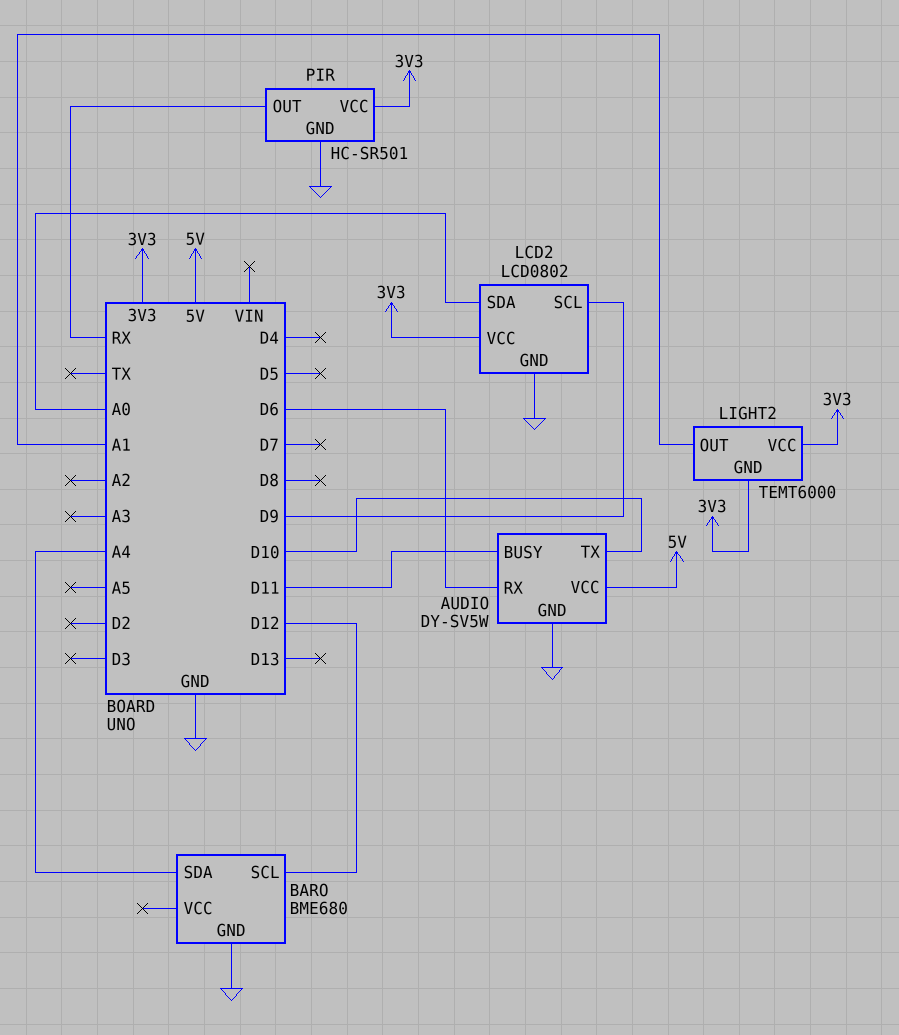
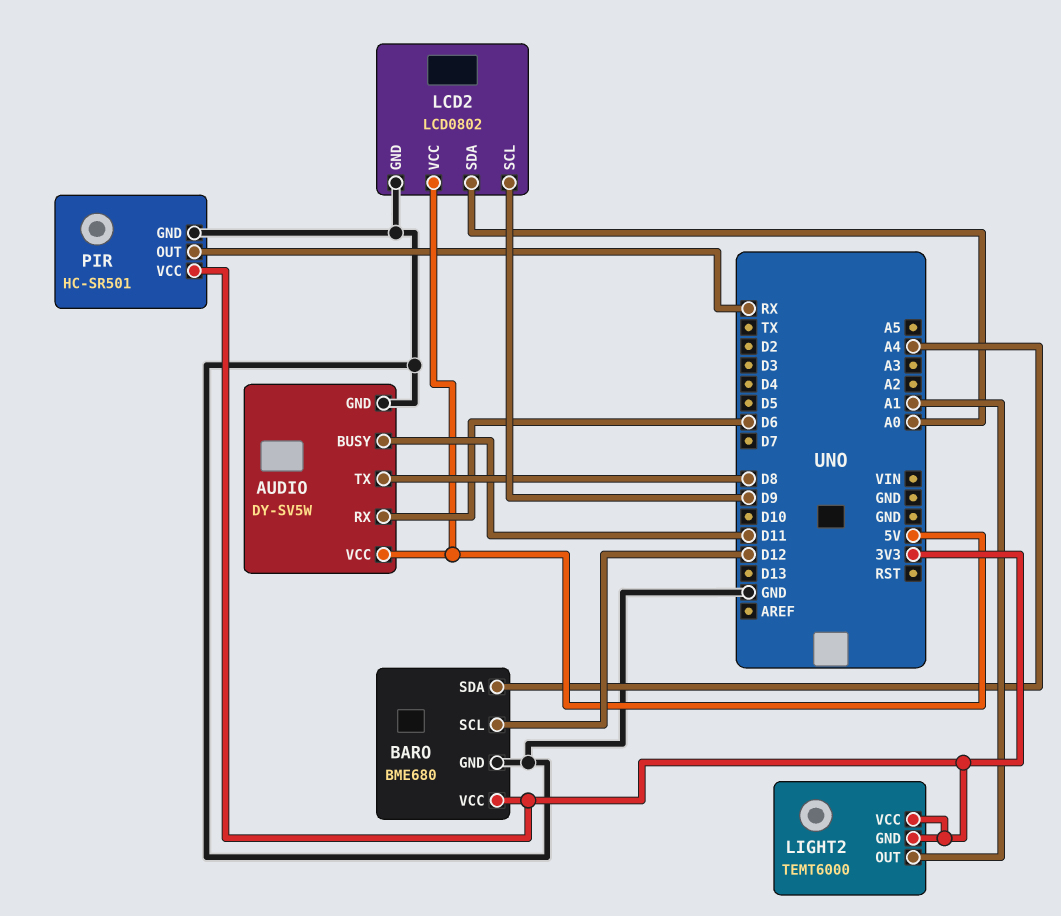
AUDIO pin TX: D10 -> D8
BARO pin VCC: none -> 3V3
LCD2 pin VCC: 3V3 -> 5V

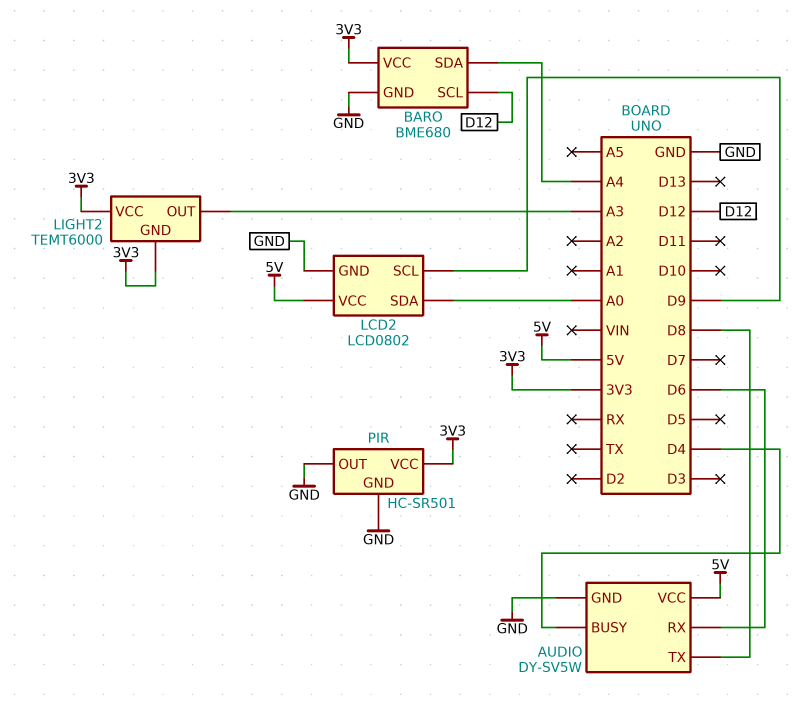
AUDIO pin BUSY: D11 -> D4
LIGHT2 pin OUT: A1 -> A3
PIR pin OUT: RX -> GND

